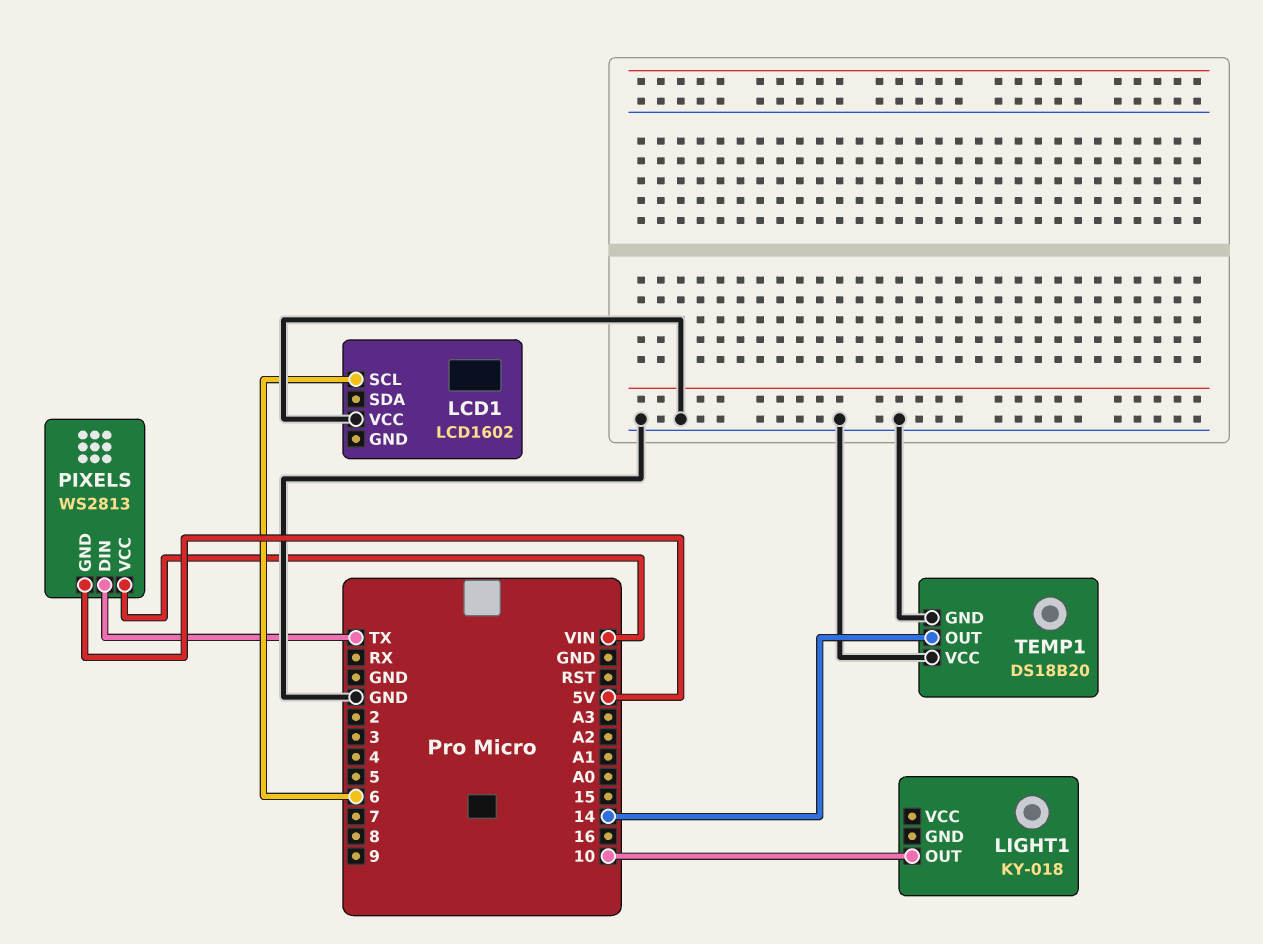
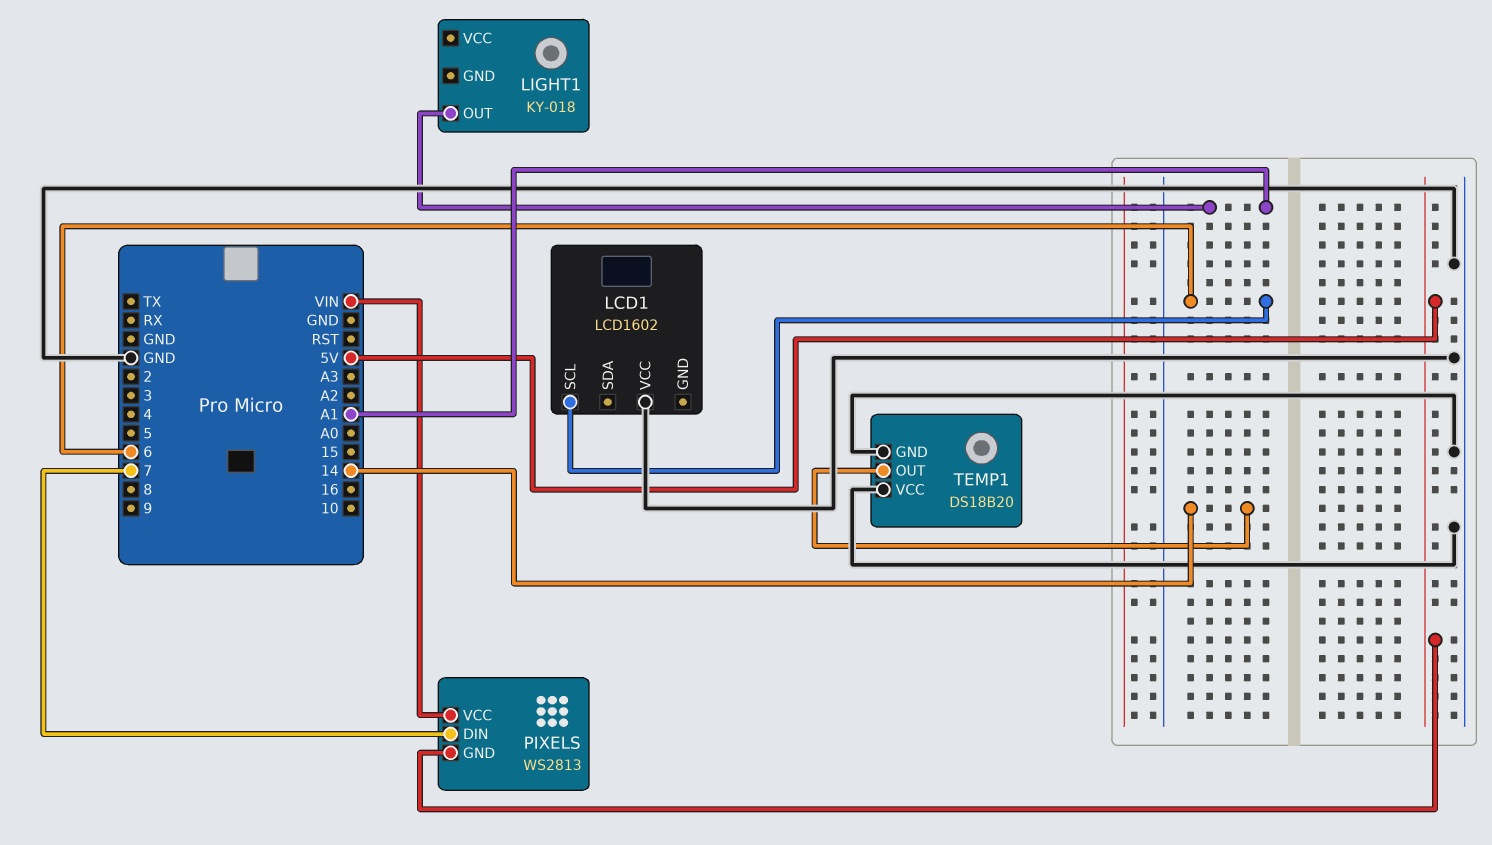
LIGHT1 pin OUT: 10 -> A1
PIXELS pin DIN: TX -> 7

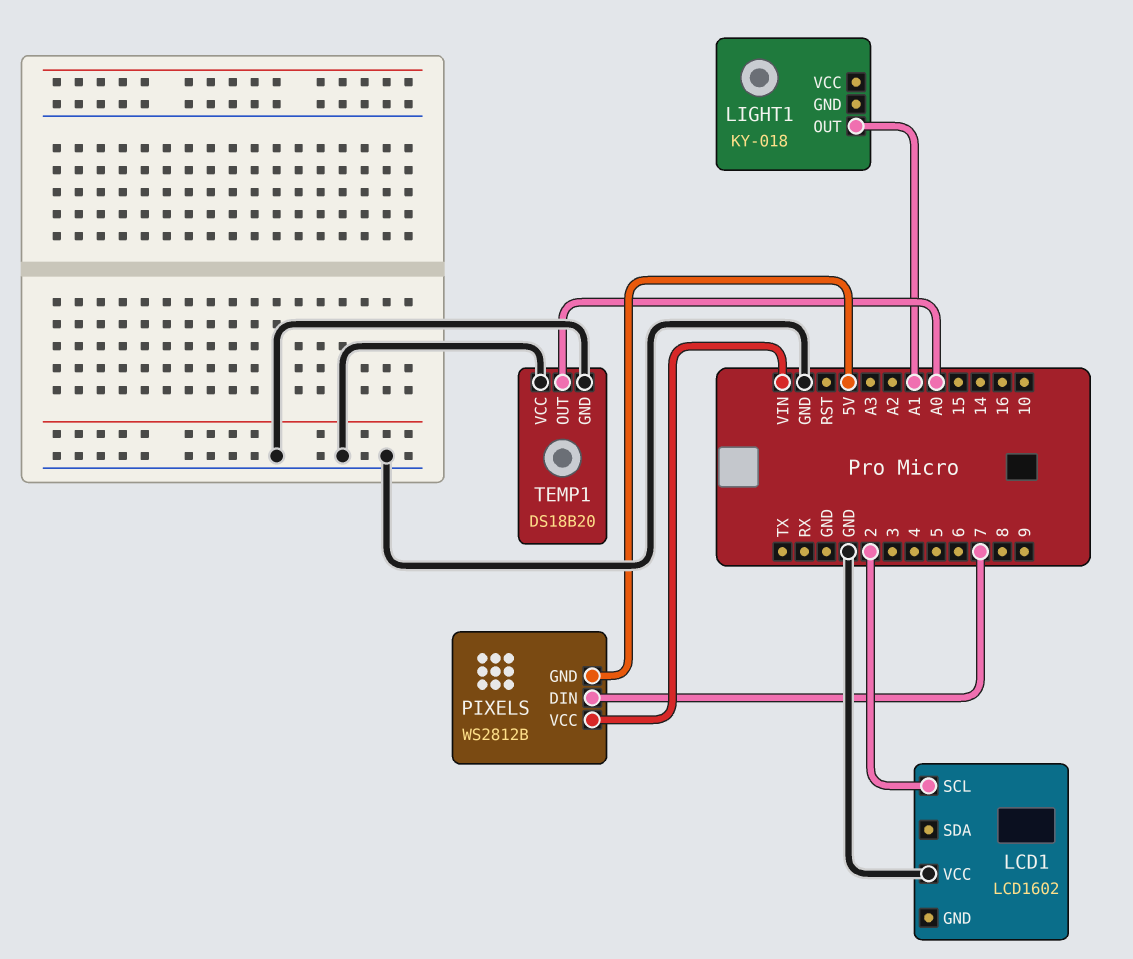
LCD1 pin SCL: 6 -> 2
PIXELS: WS2813 -> WS2812B
TEMP1 pin OUT: 14 -> A0

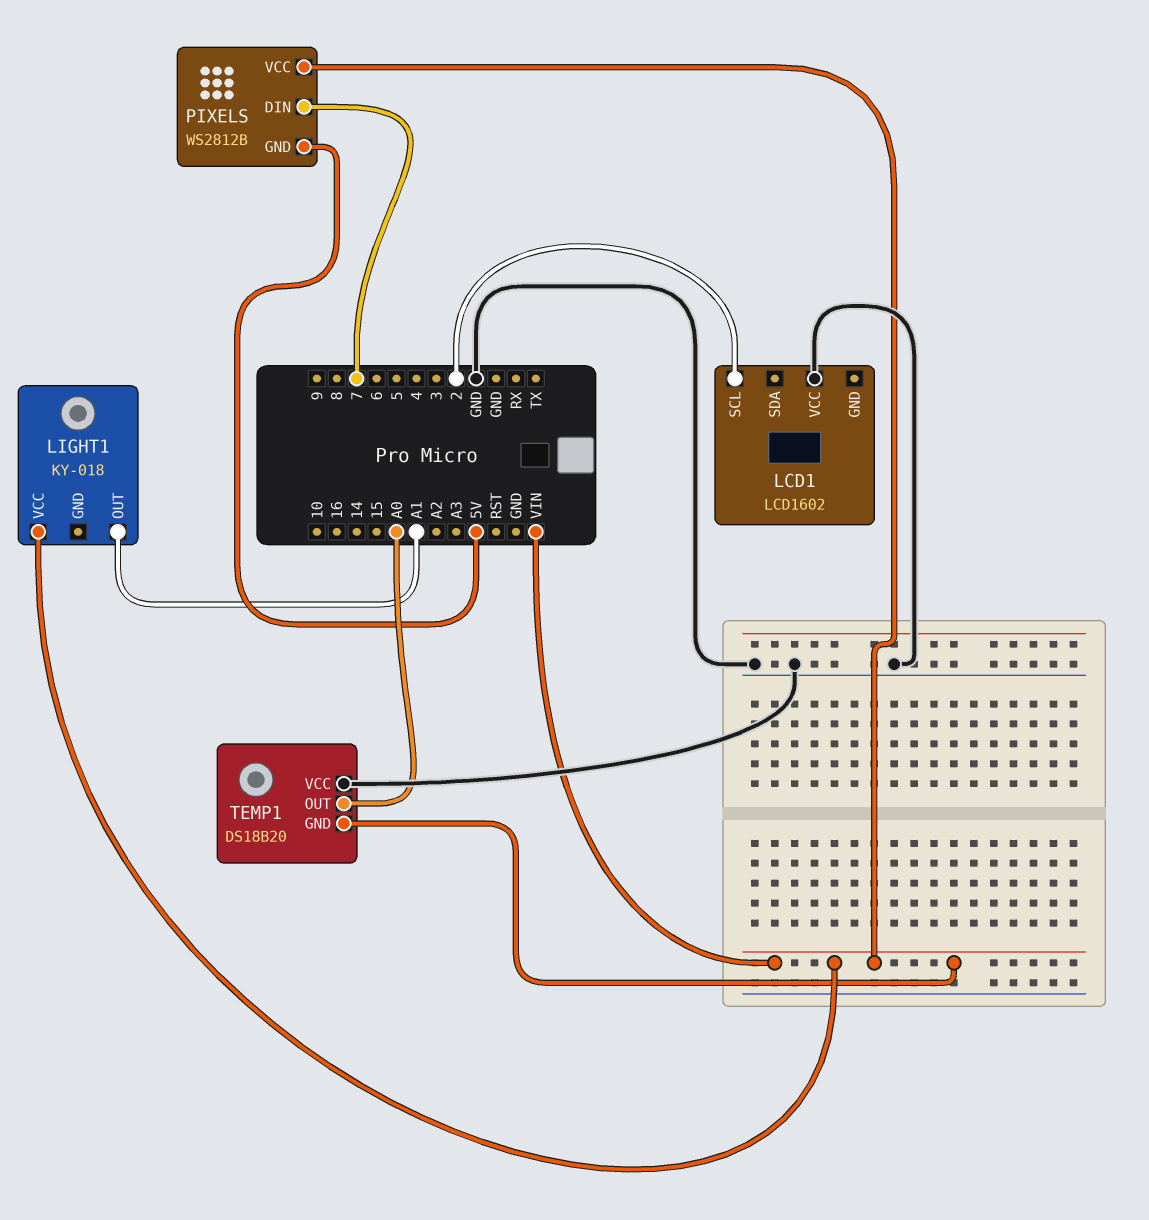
LIGHT1 pin VCC: none -> VIN
TEMP1 pin GND: GND -> VIN

